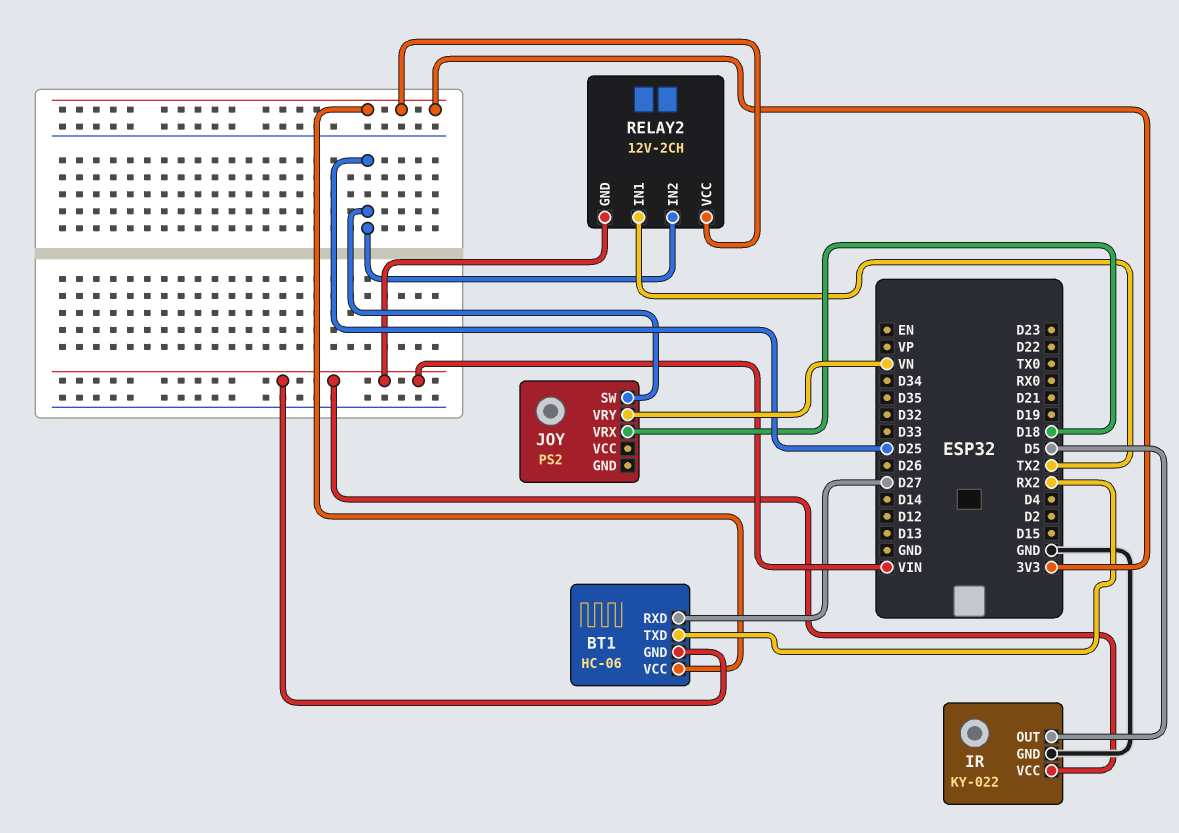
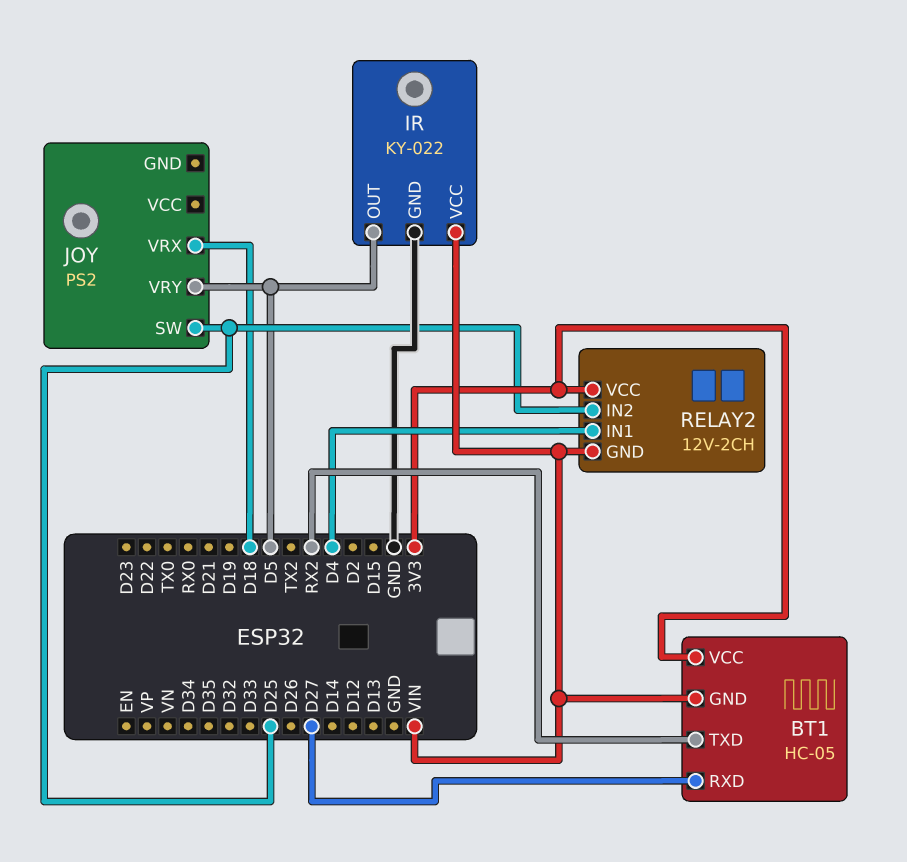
BT1: HC-06 -> HC-05
JOY pin VRY: VN -> D5
RELAY2 pin IN1: TX2 -> D4

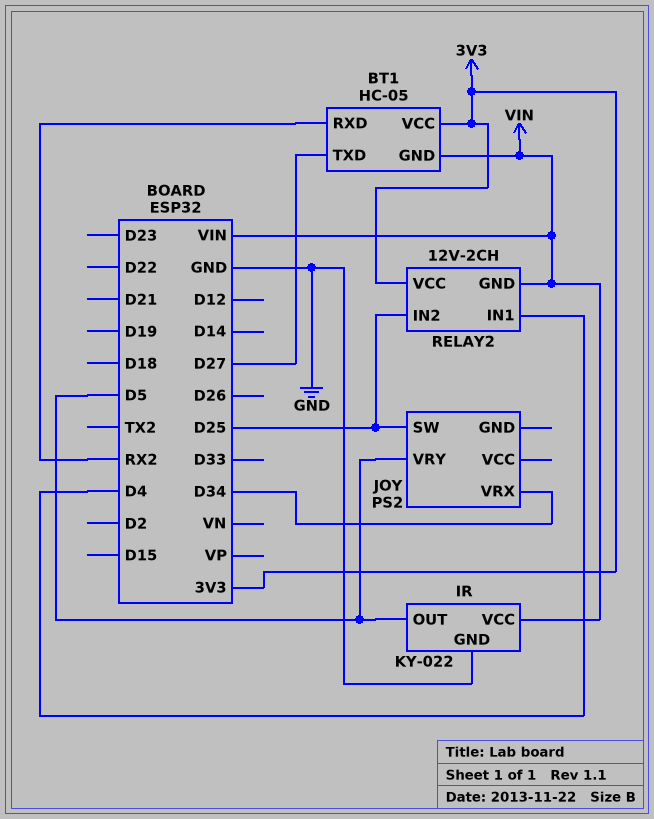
BT1 pin RXD: D27 -> RX2
BT1 pin TXD: RX2 -> D27
JOY pin VRX: D18 -> D34

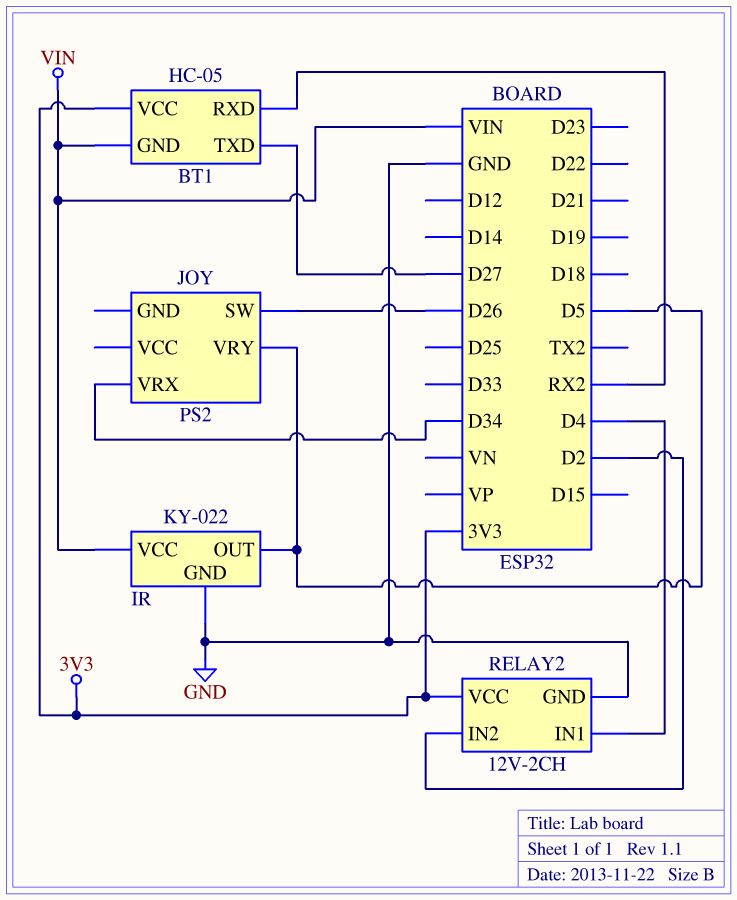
JOY pin SW: D25 -> D26
RELAY2 pin GND: VIN -> GND
RELAY2 pin IN2: D25 -> D2

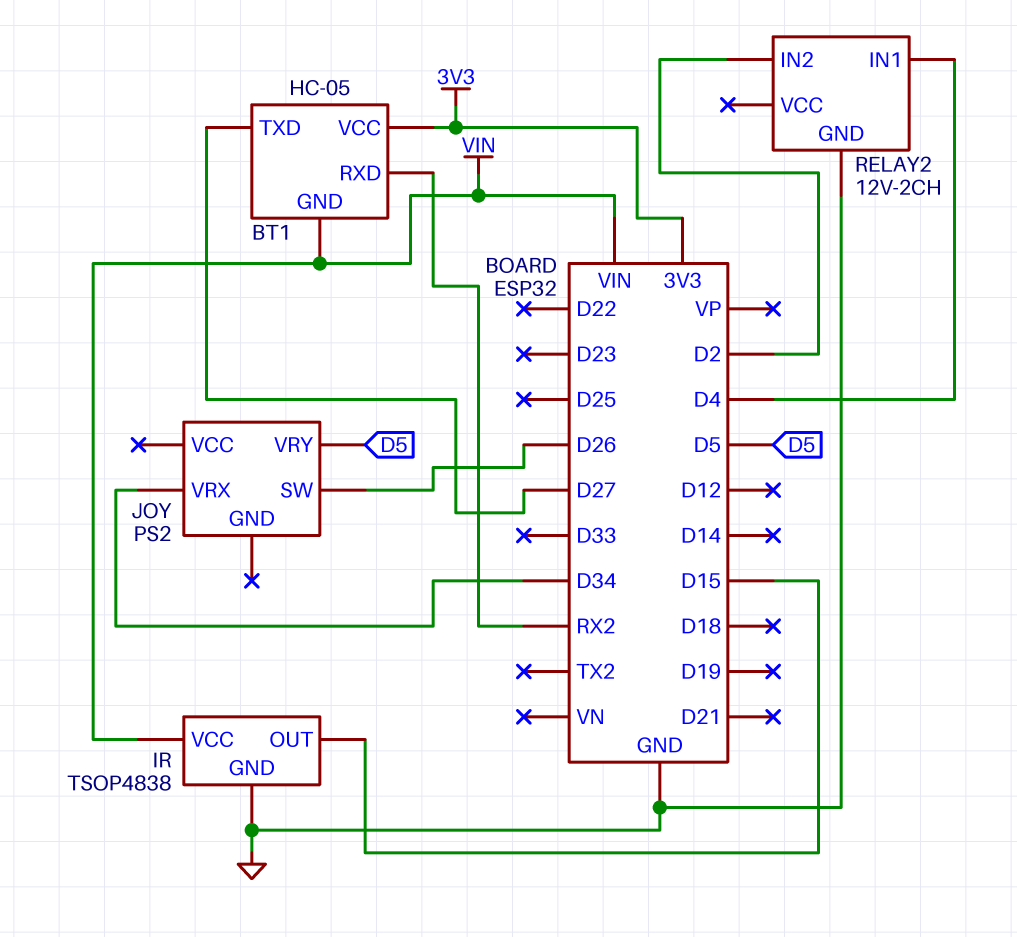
IR: KY-022 -> TSOP4838
IR pin OUT: D5 -> D15
RELAY2 pin VCC: 3V3 -> none

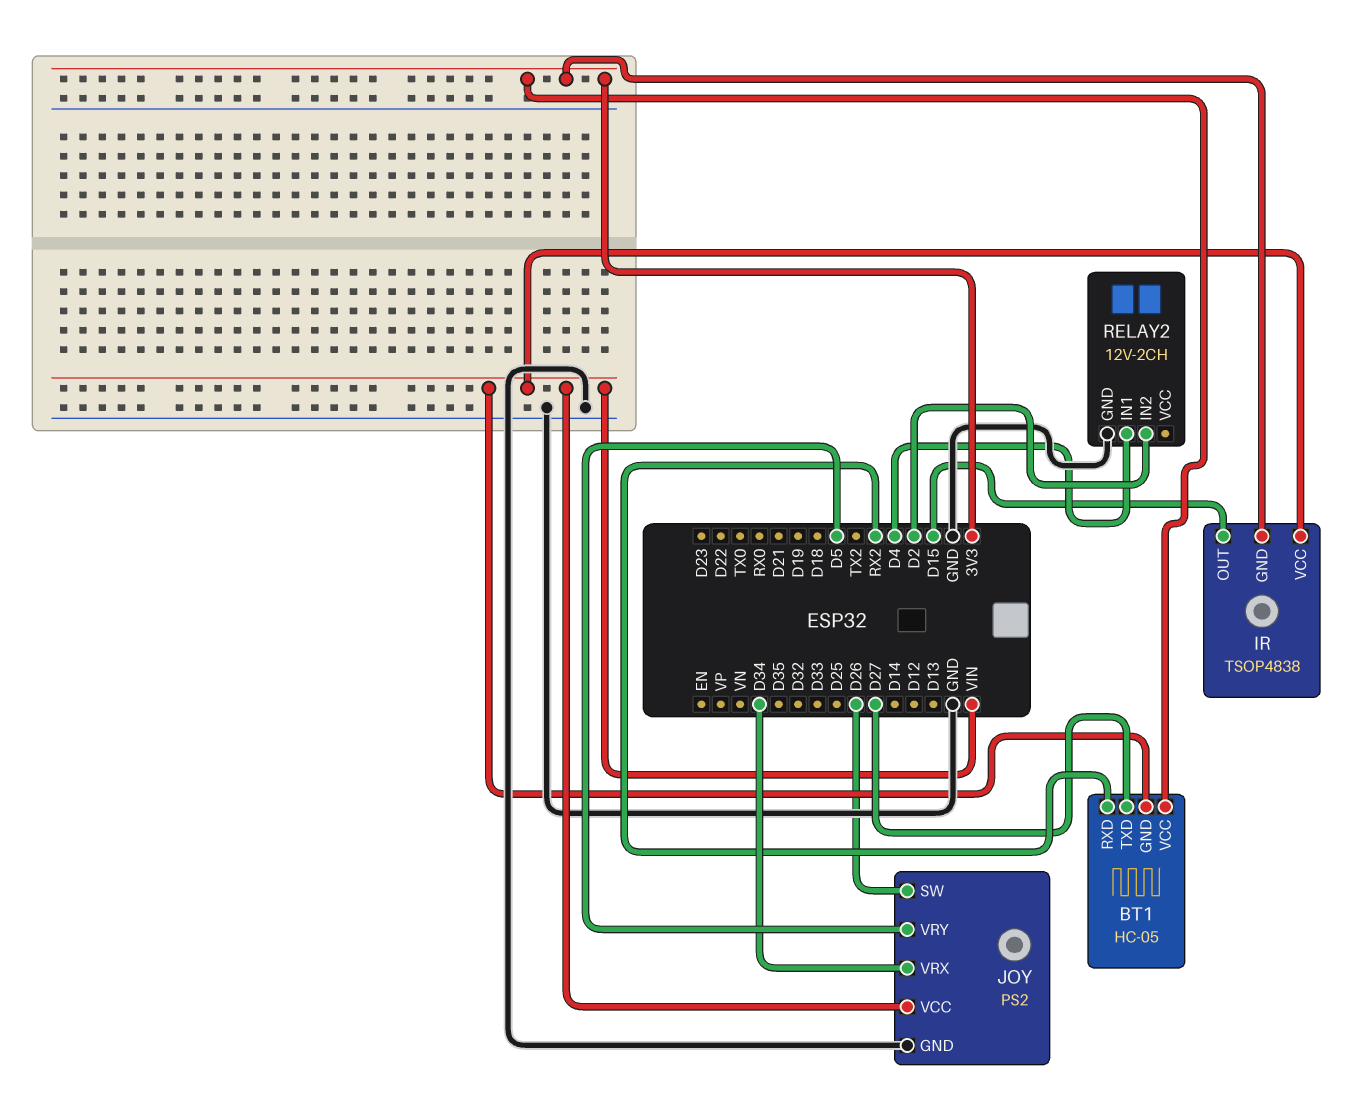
IR pin GND: GND -> 3V3
JOY pin GND: none -> GND
JOY pin VCC: none -> VIN

